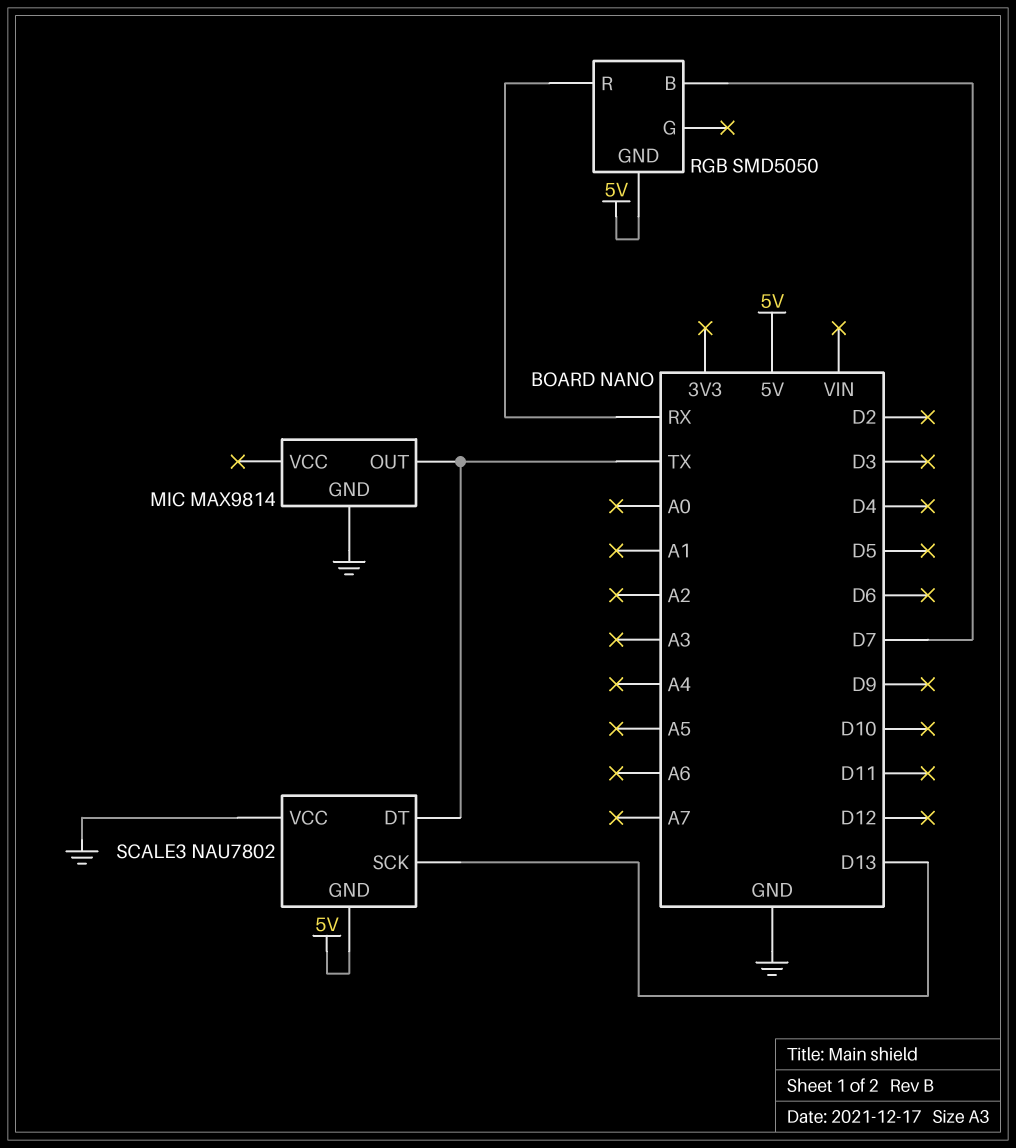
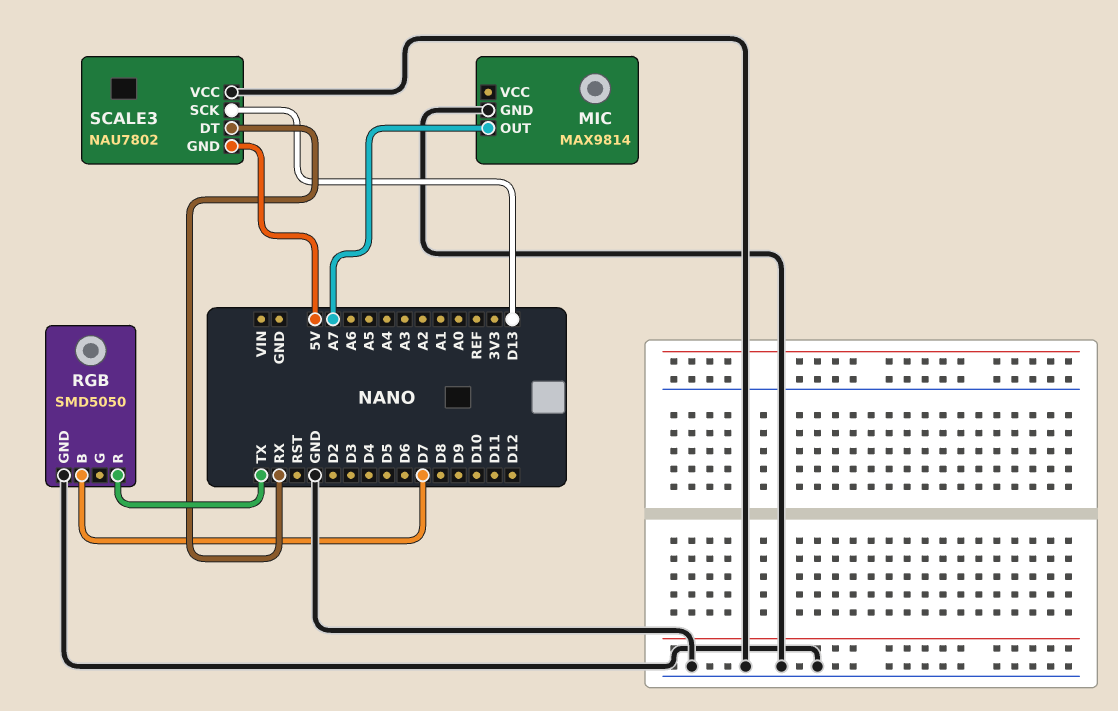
MIC pin OUT: TX -> A7
RGB pin GND: 5V -> GND
RGB pin R: RX -> TX
SCALE3 pin DT: TX -> RX

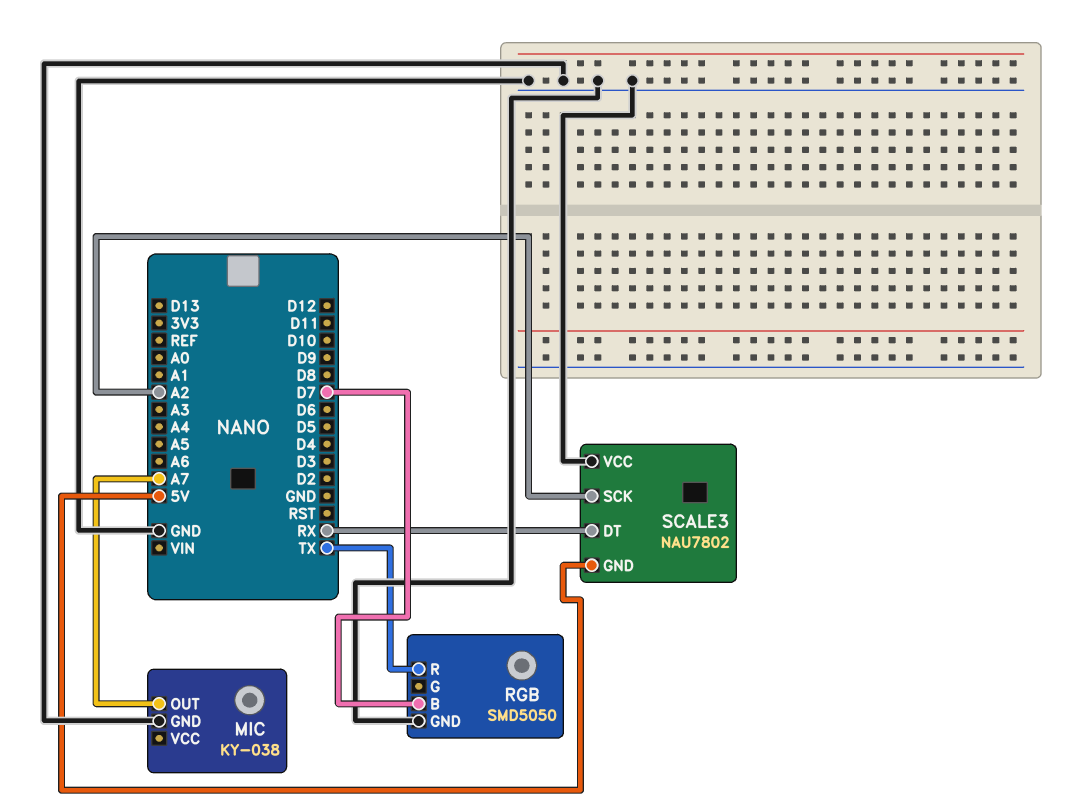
MIC: MAX9814 -> KY-038
SCALE3 pin SCK: D13 -> A2

